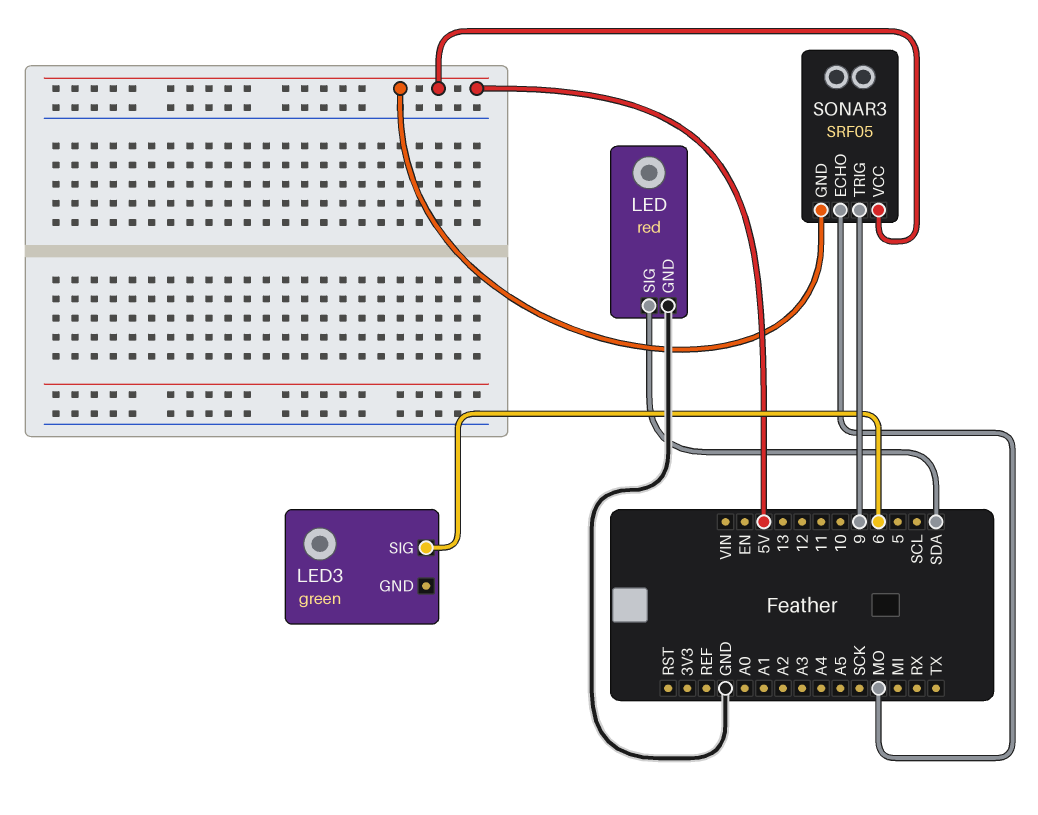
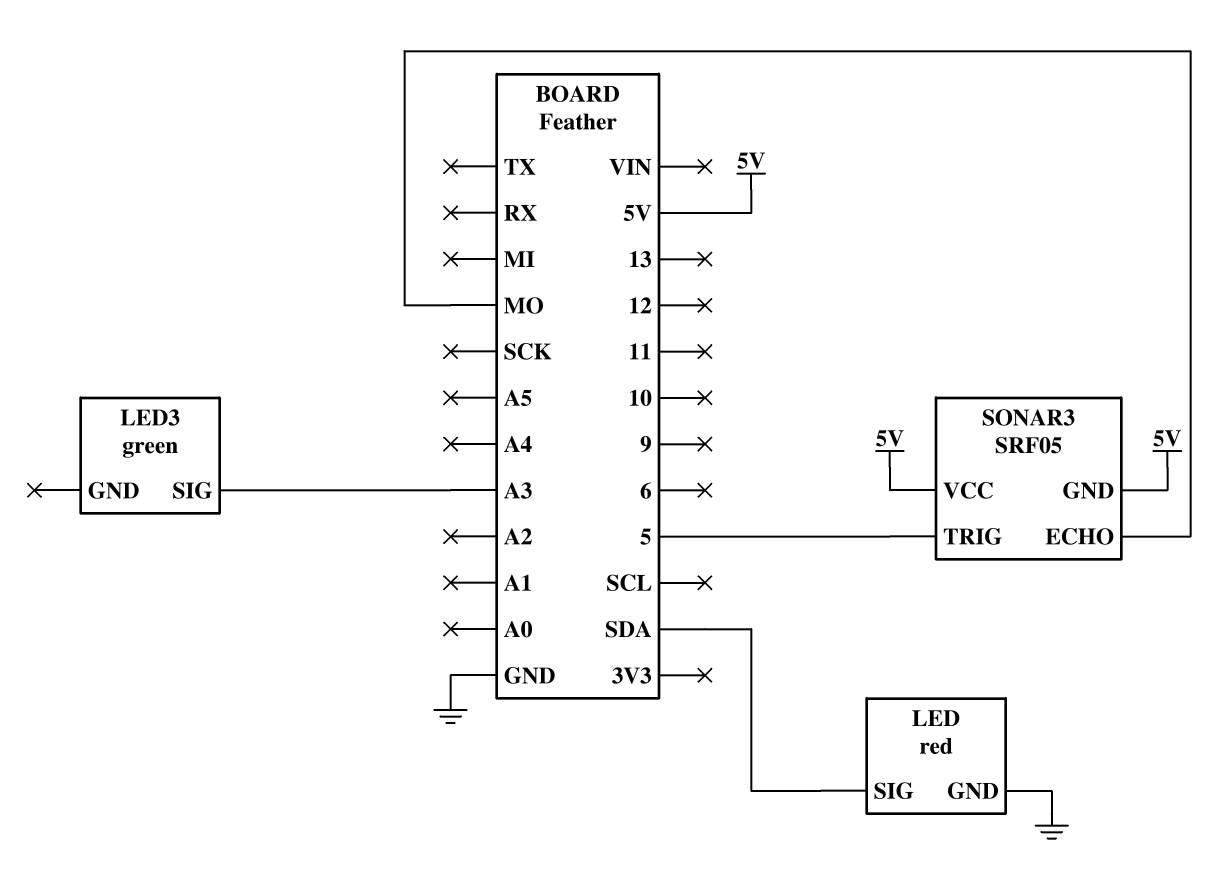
LED3 pin SIG: 6 -> A3
SONAR3 pin TRIG: 9 -> 5

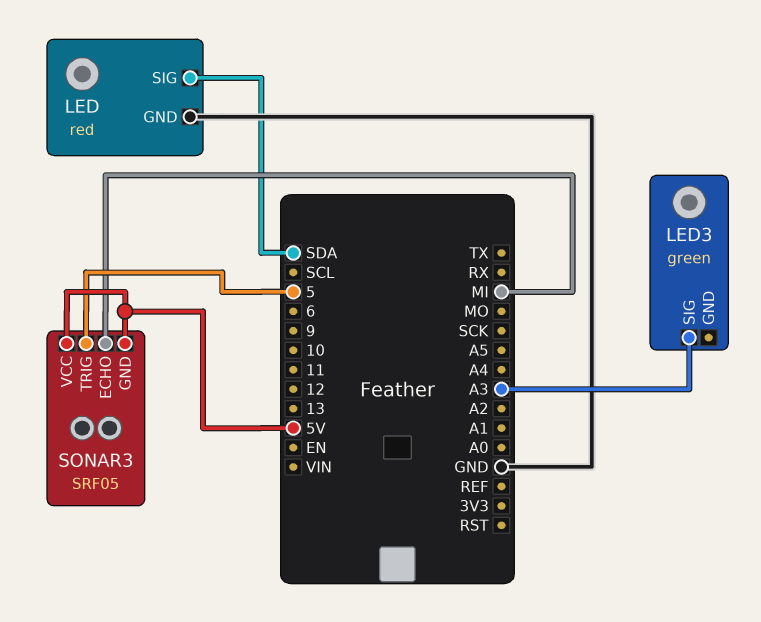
SONAR3 pin ECHO: MO -> MI

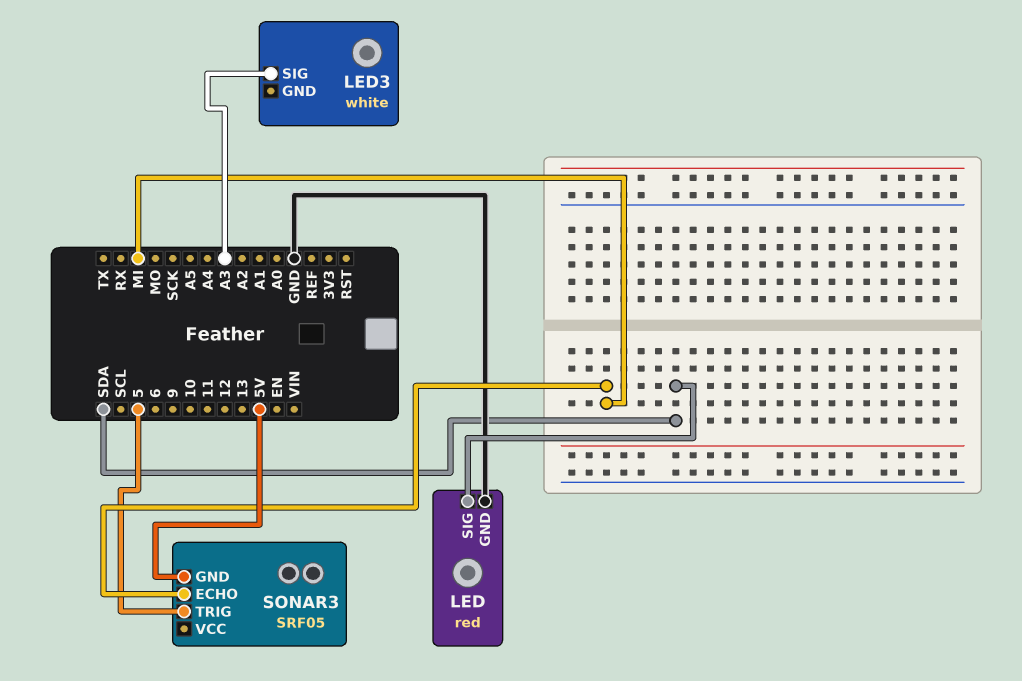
LED3: green -> white
SONAR3 pin VCC: 5V -> none

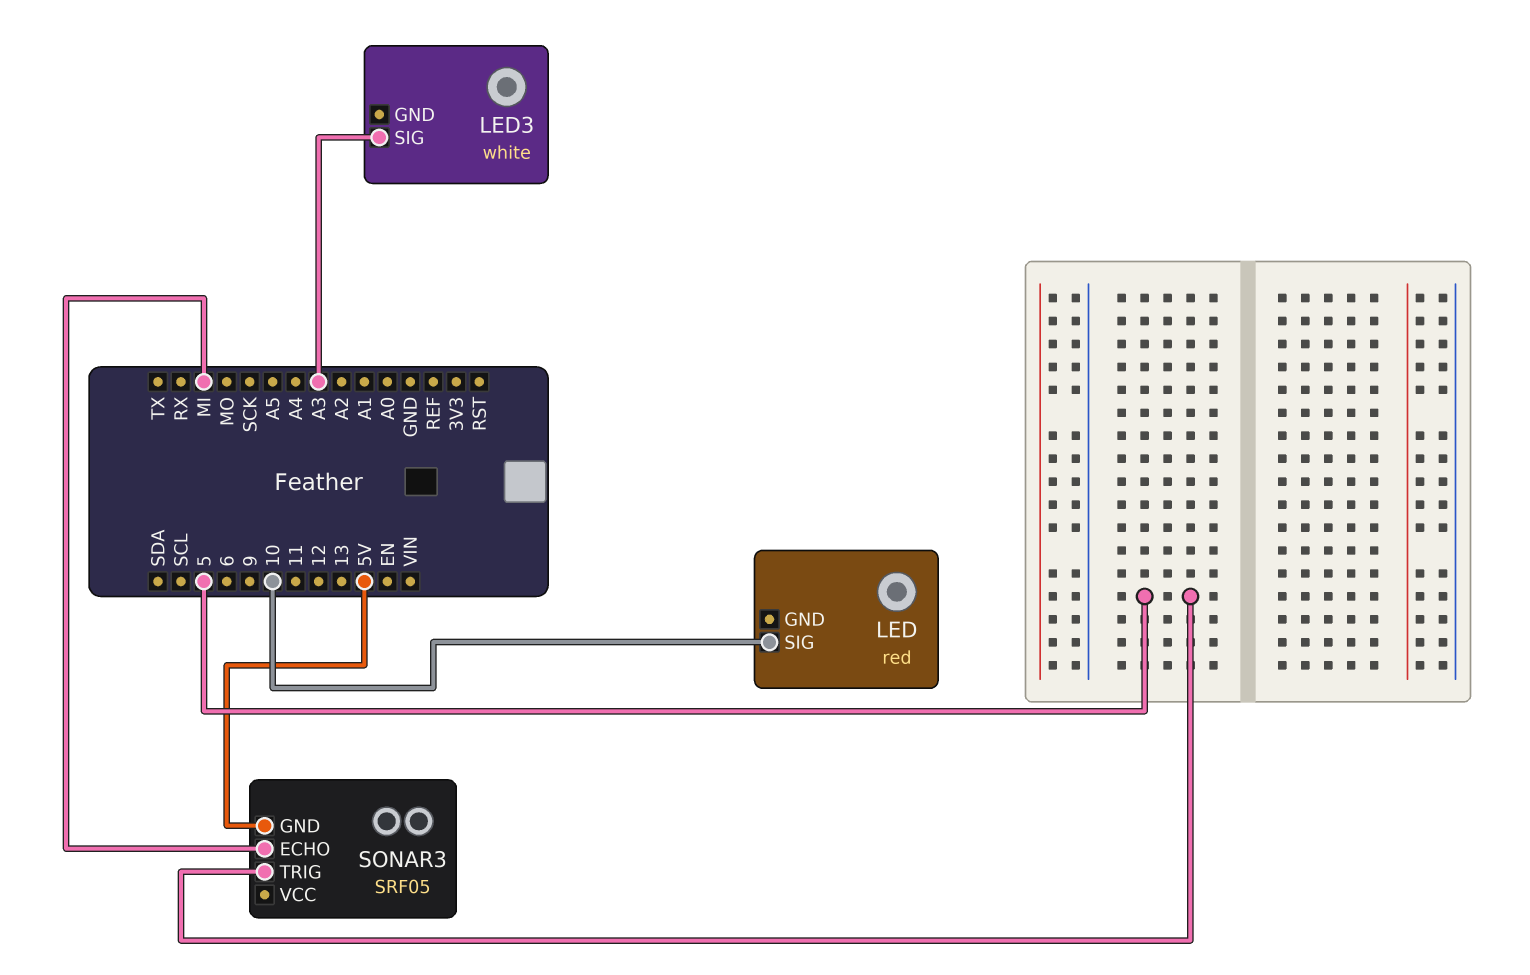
LED pin GND: GND -> none
LED pin SIG: SDA -> 10

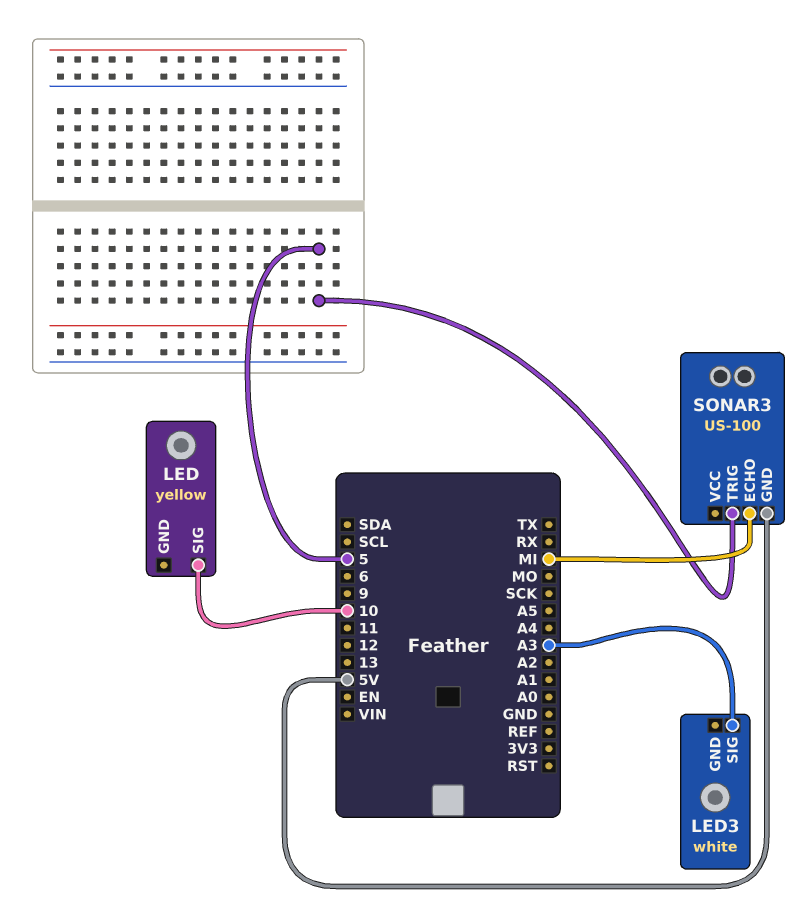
LED: red -> yellow
SONAR3: SRF05 -> US-100

